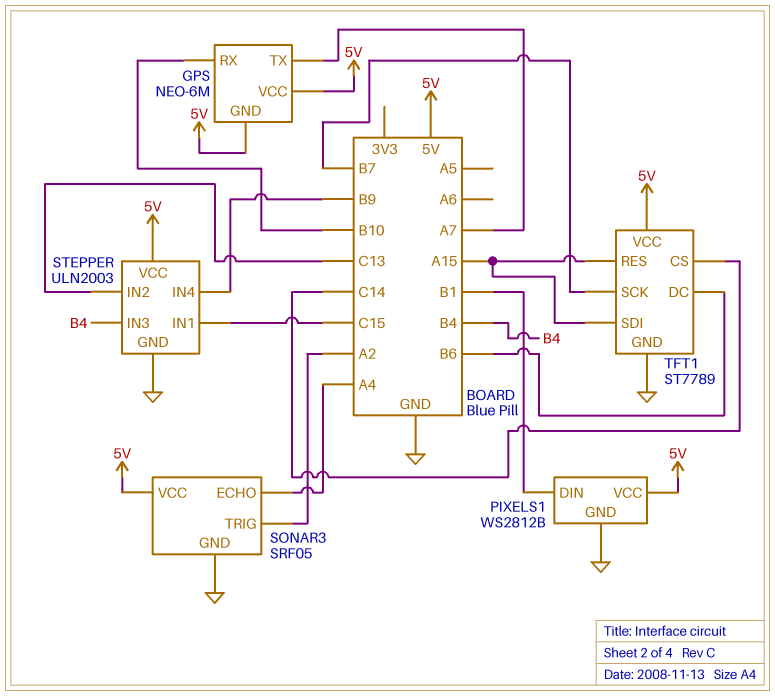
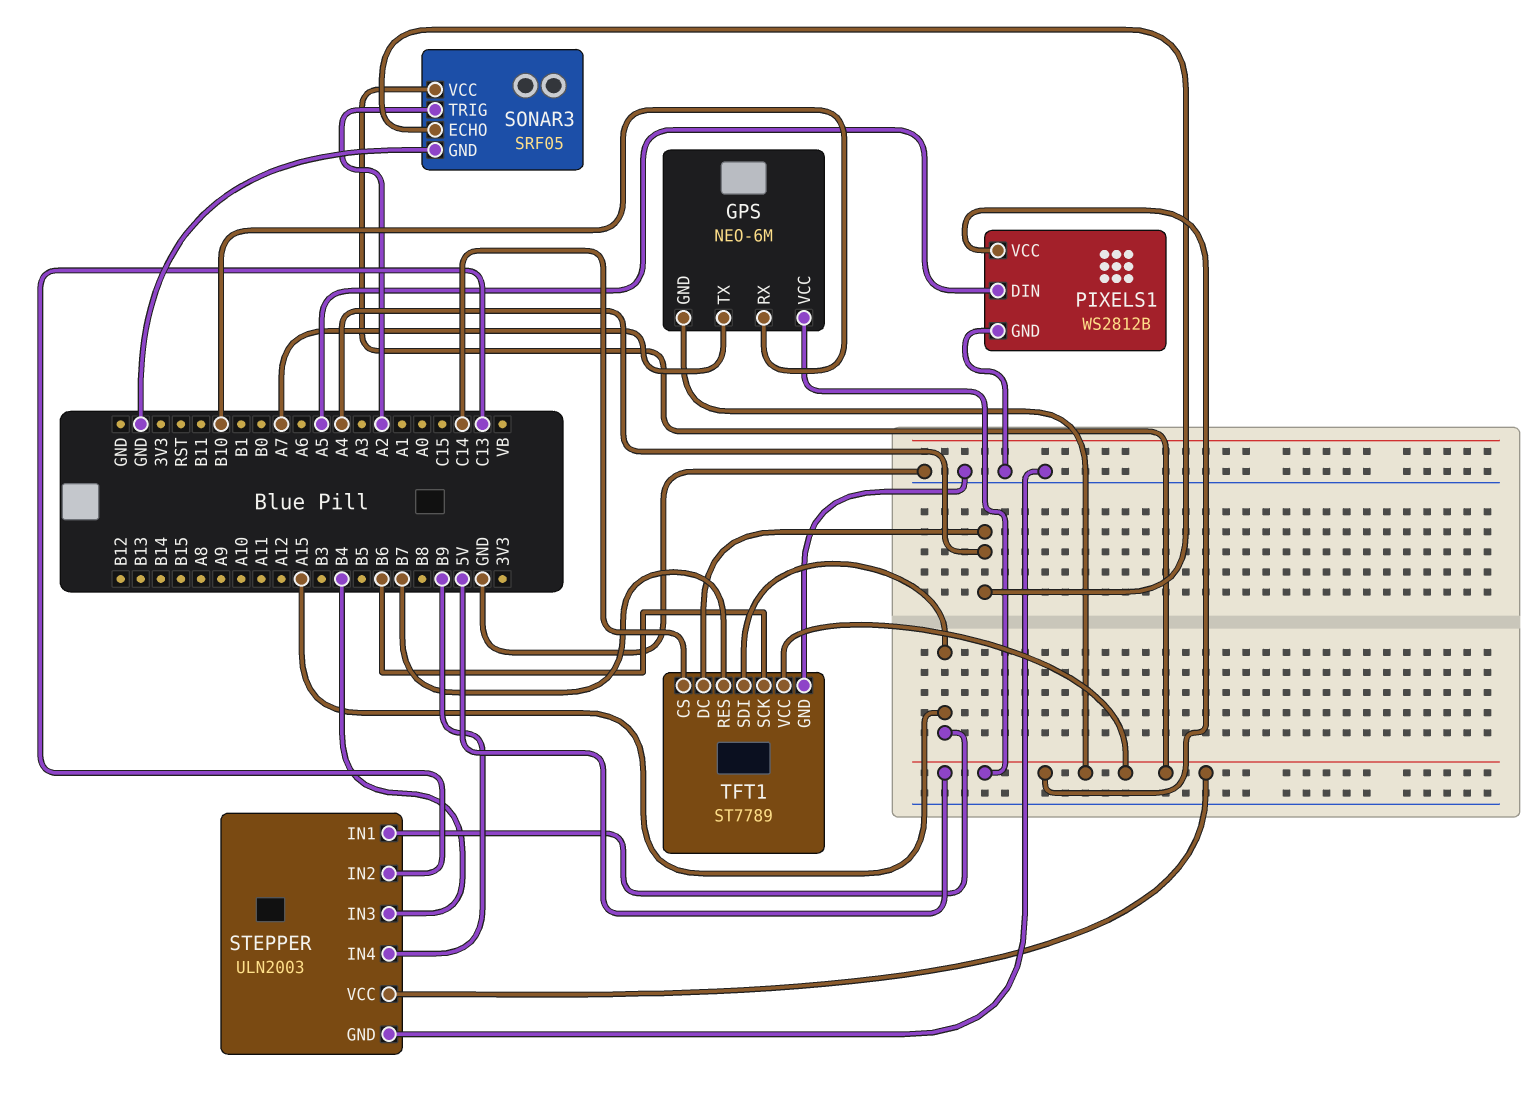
PIXELS1 pin DIN: B1 -> A5
STEPPER pin IN1: C15 -> A15
TFT1 pin DC: B6 -> A4
TFT1 pin RES: A15 -> B7
TFT1 pin SCK: B7 -> B6

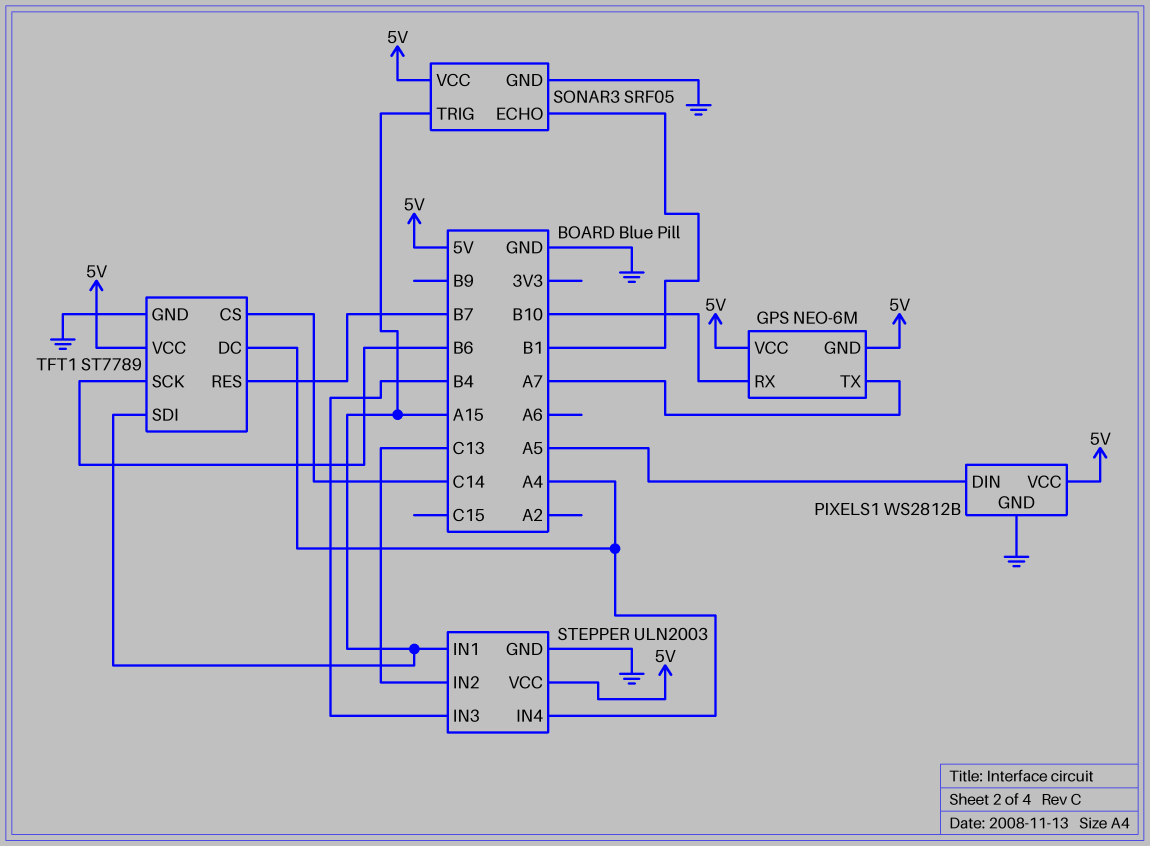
SONAR3 pin ECHO: A4 -> B1
SONAR3 pin TRIG: A2 -> A15
STEPPER pin IN4: B9 -> A4

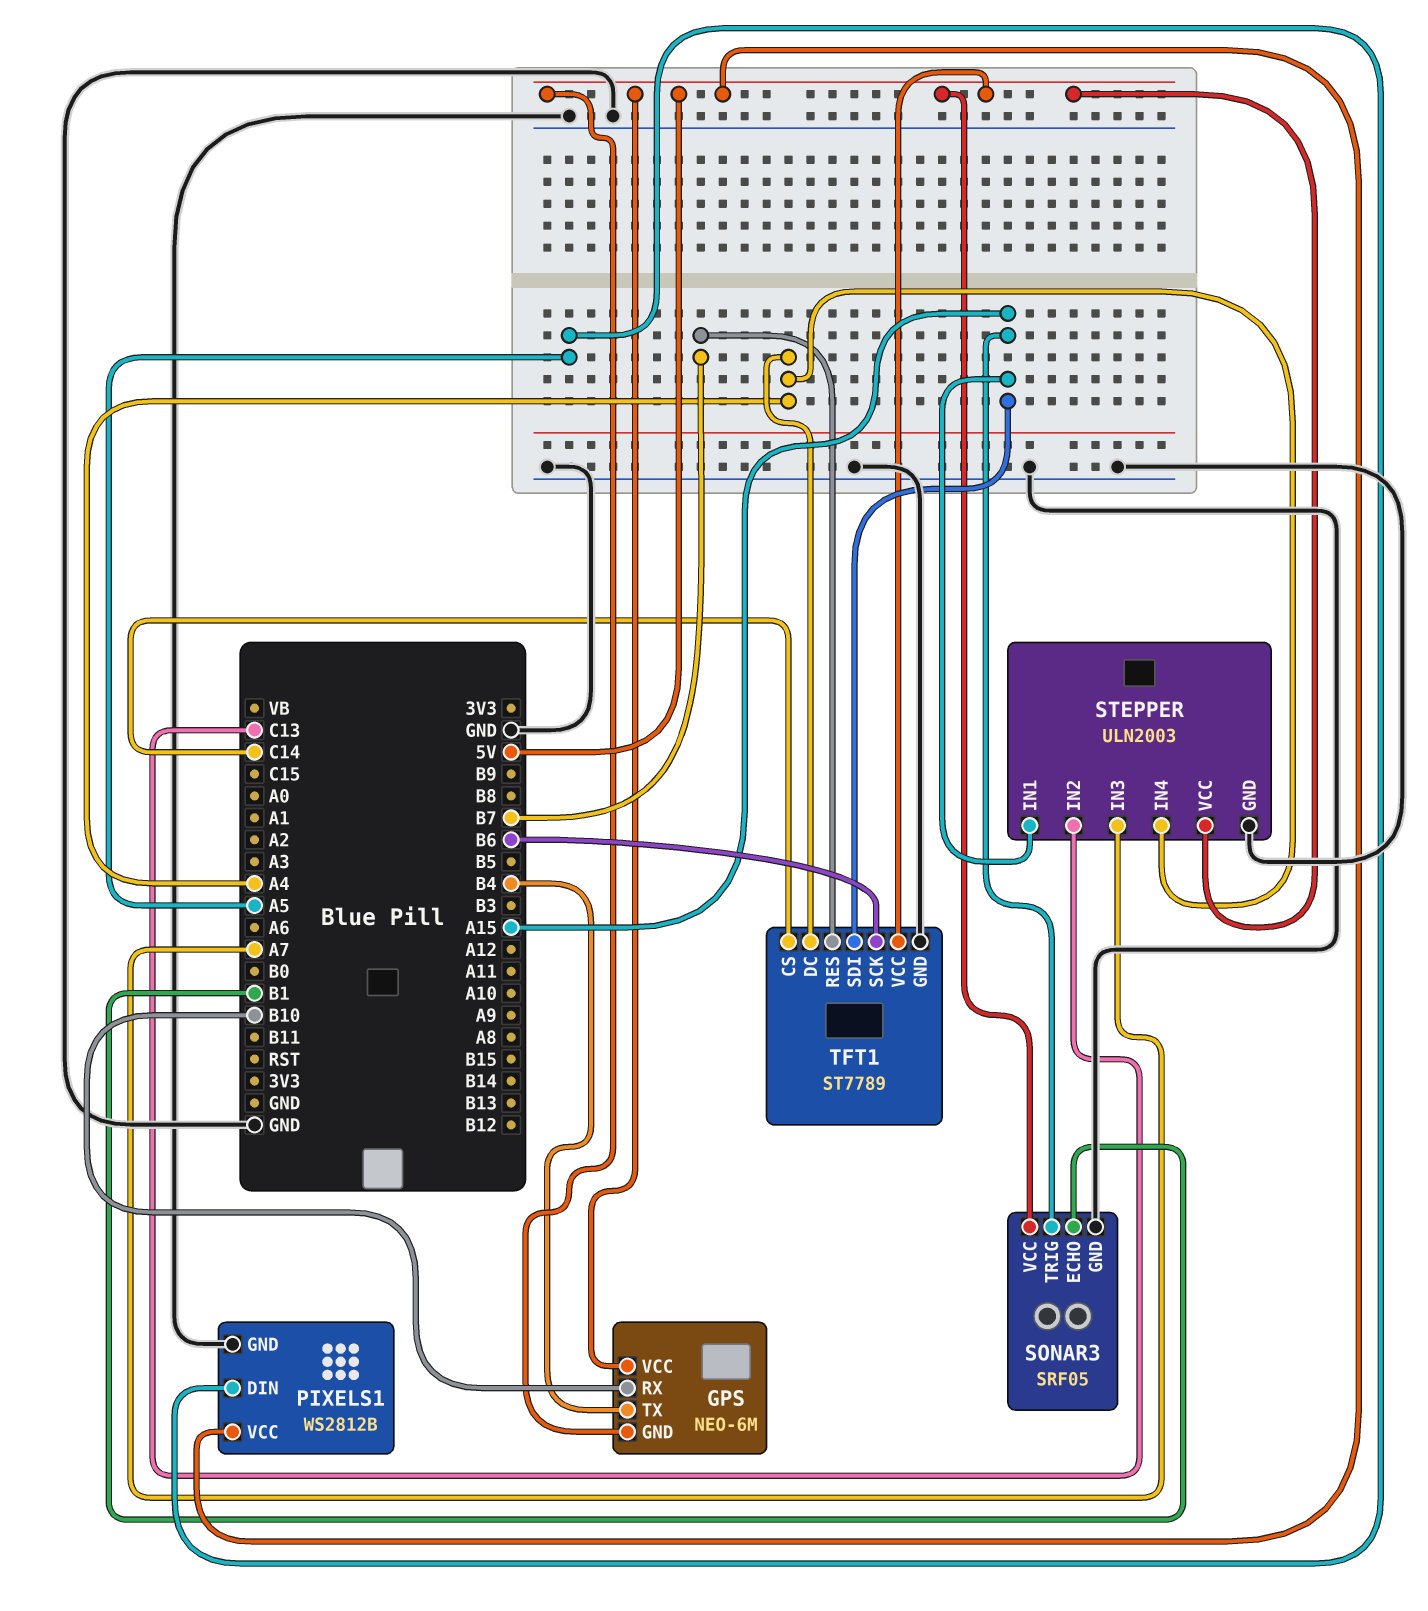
GPS pin TX: A7 -> B4
STEPPER pin IN3: B4 -> A7

